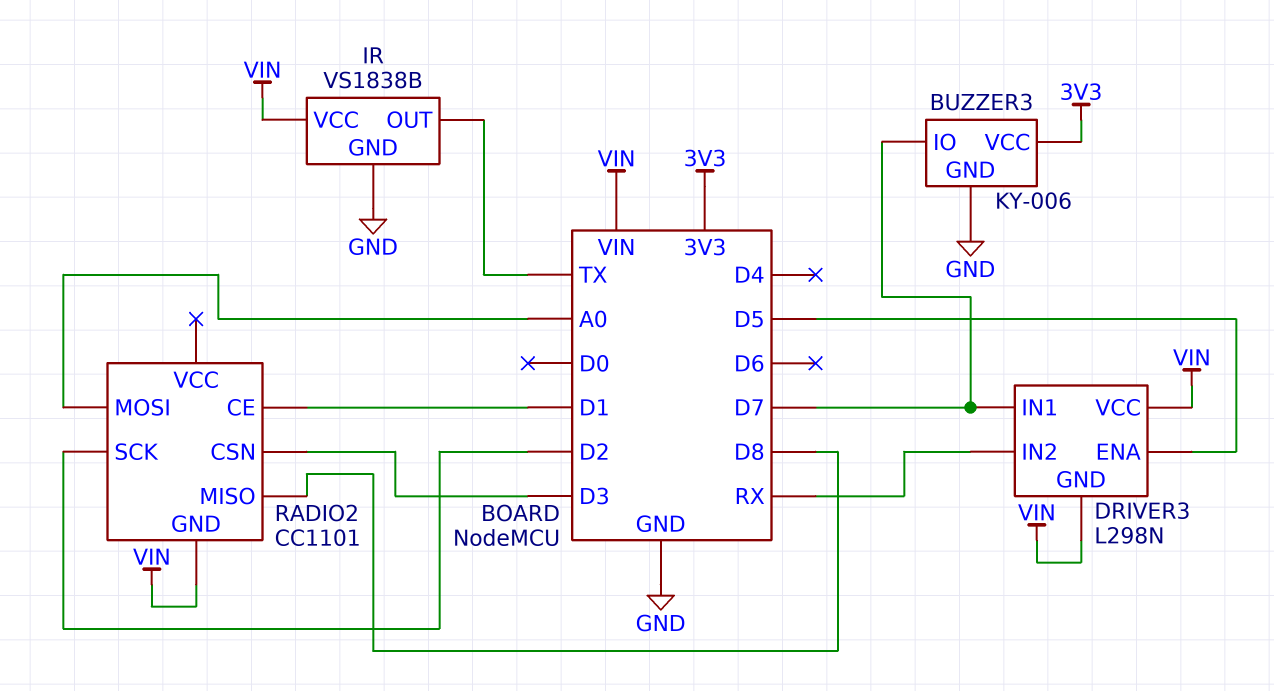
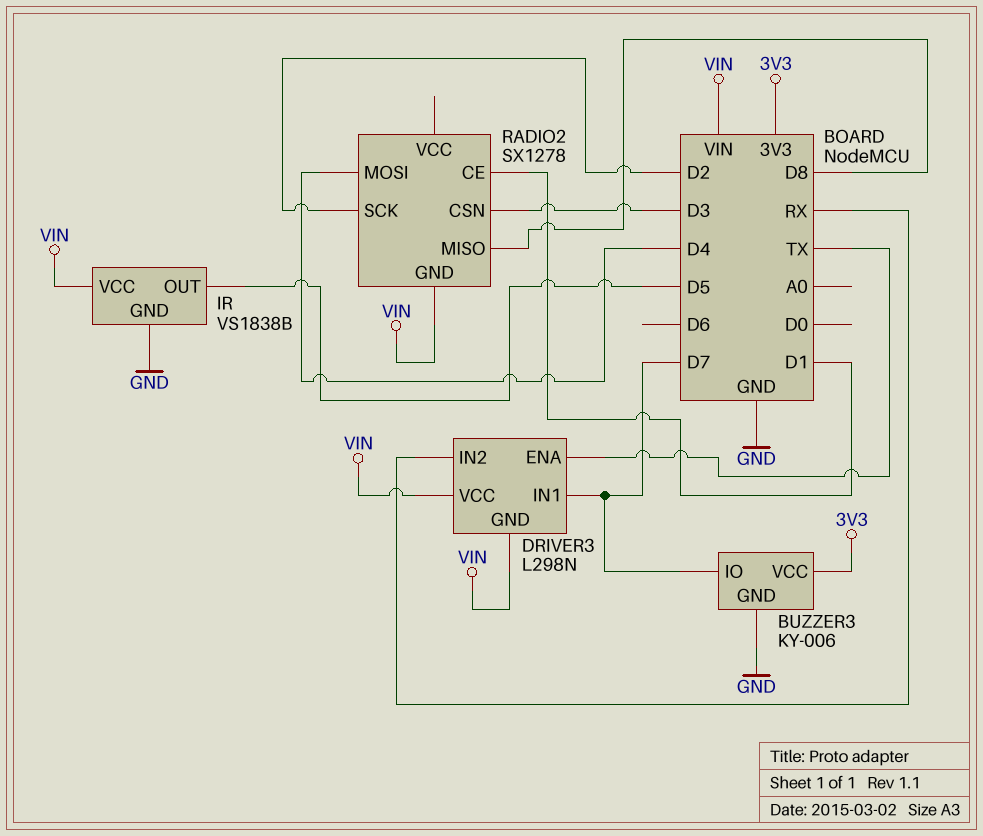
DRIVER3 pin ENA: D5 -> TX
IR pin OUT: TX -> D5
RADIO2: CC1101 -> SX1278
RADIO2 pin MOSI: A0 -> D4

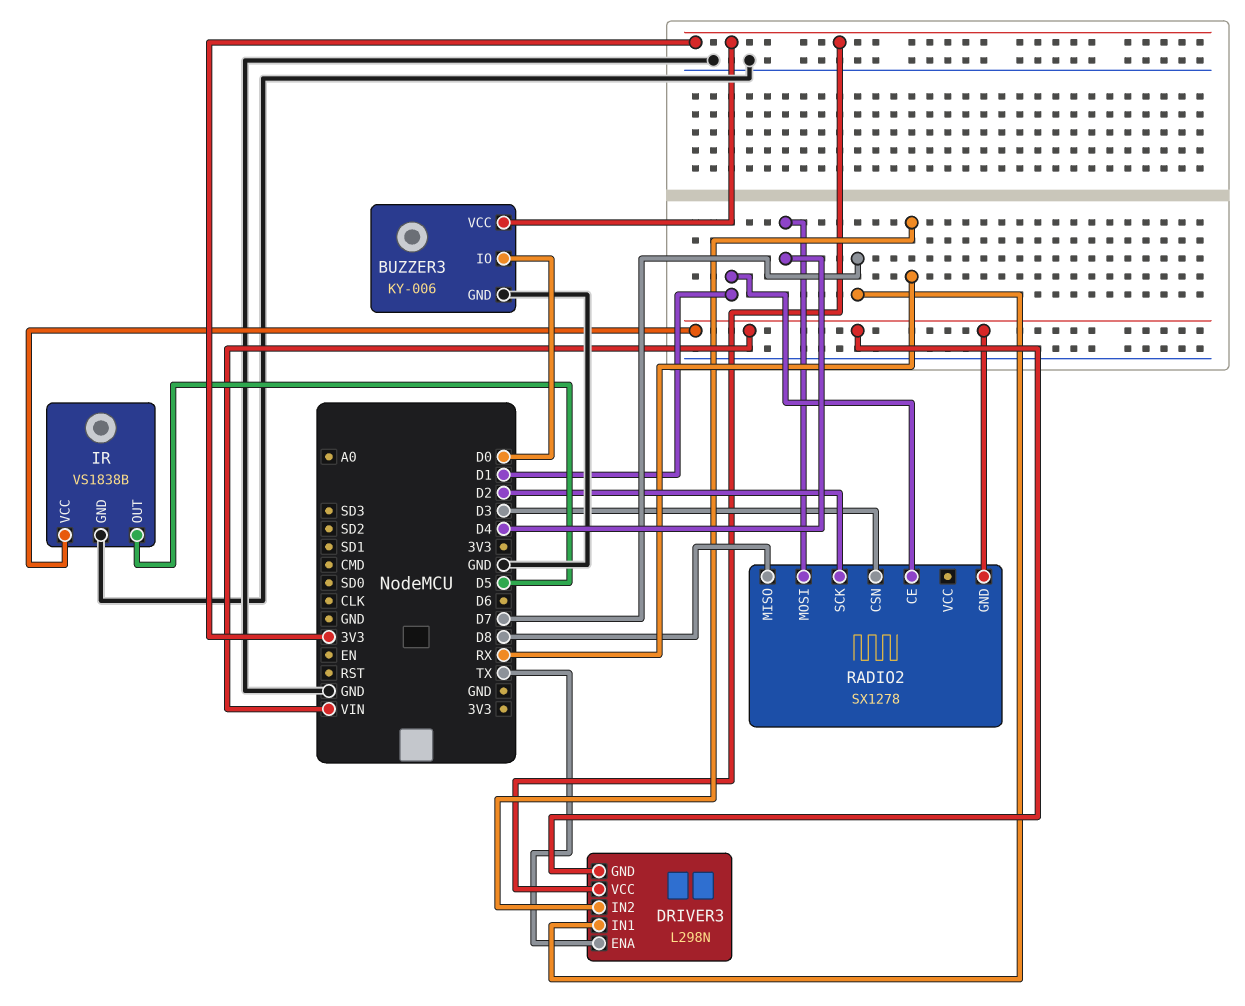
BUZZER3 pin IO: D7 -> D0
DRIVER3 pin VCC: VIN -> 3V3

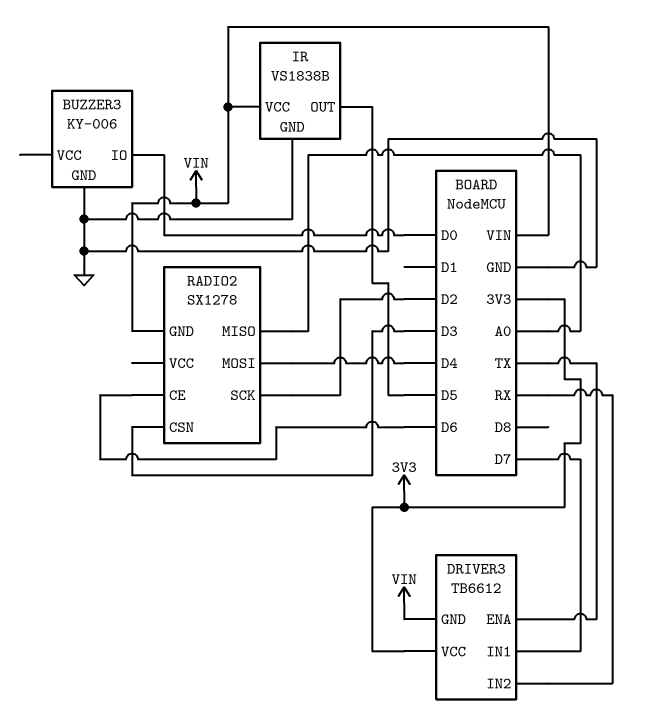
BUZZER3 pin VCC: 3V3 -> none
DRIVER3: L298N -> TB6612
RADIO2 pin CE: D1 -> D6
RADIO2 pin MISO: D8 -> A0

